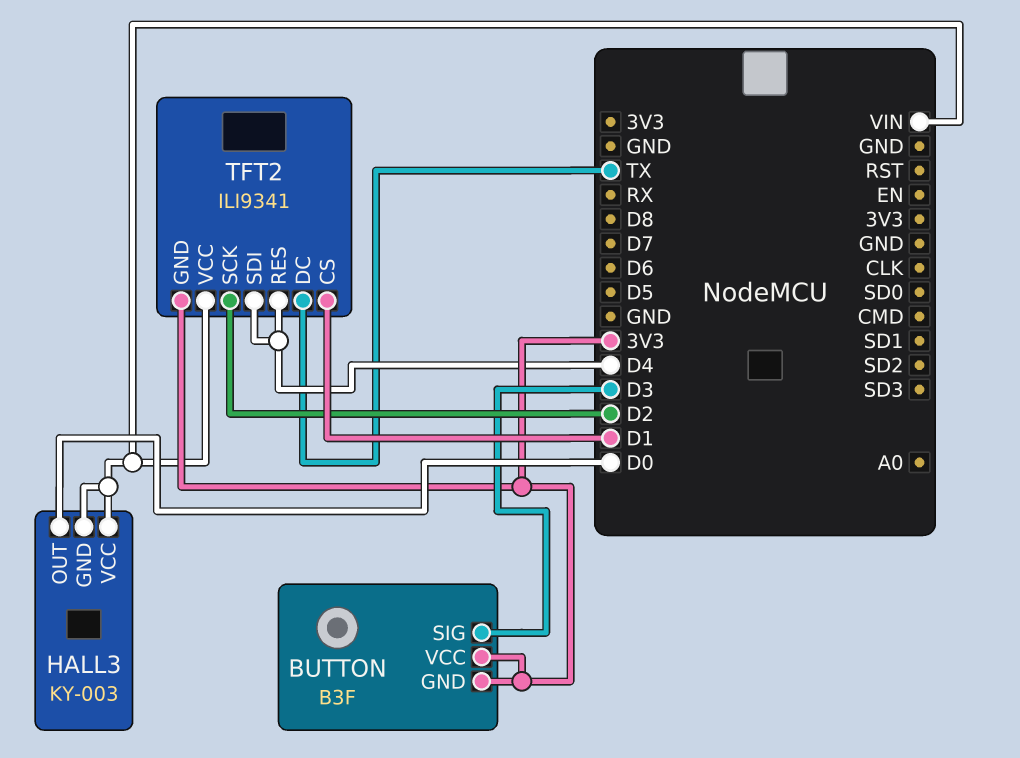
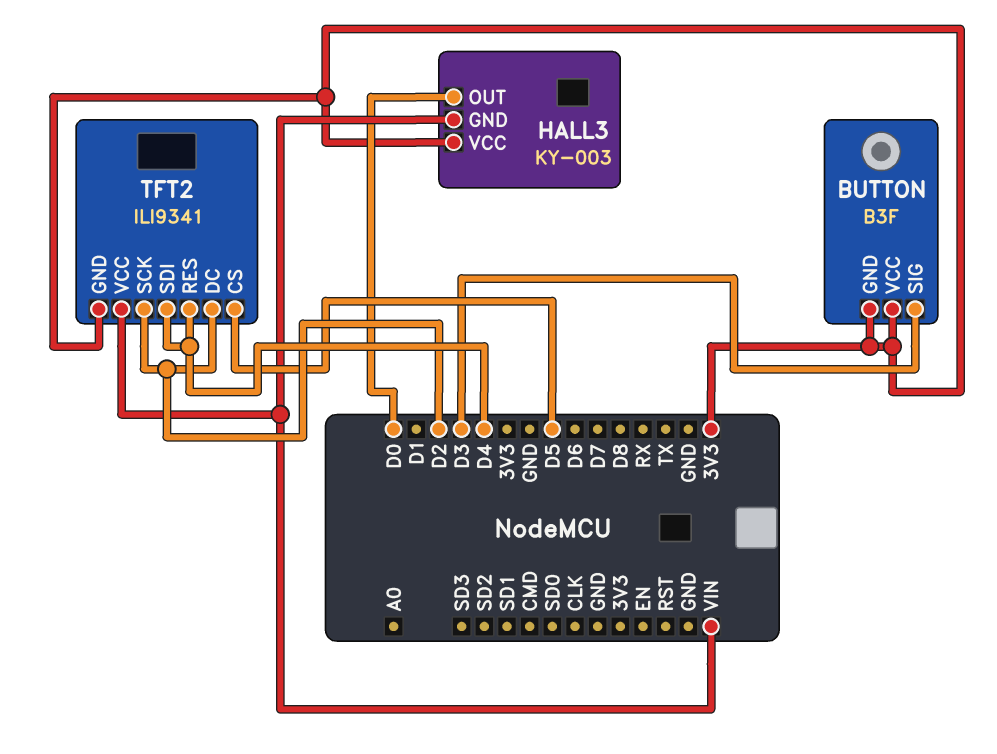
HALL3 pin VCC: VIN -> 3V3
TFT2 pin CS: D1 -> D5
TFT2 pin DC: TX -> D2

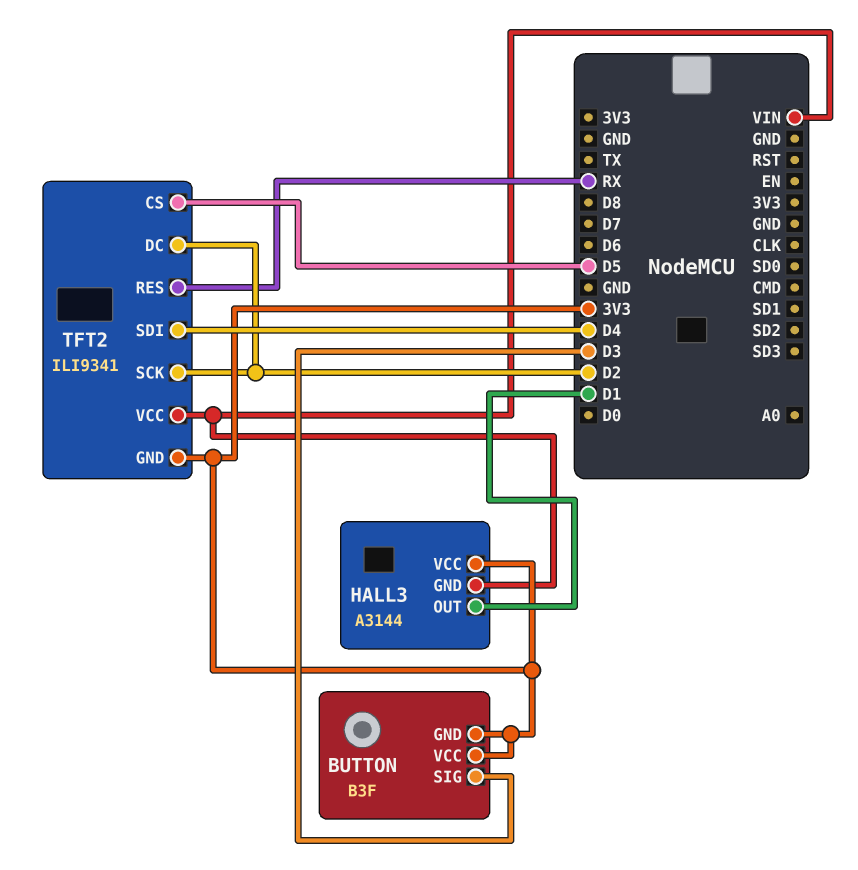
HALL3: KY-003 -> A3144
HALL3 pin OUT: D0 -> D1
TFT2 pin RES: D4 -> RX

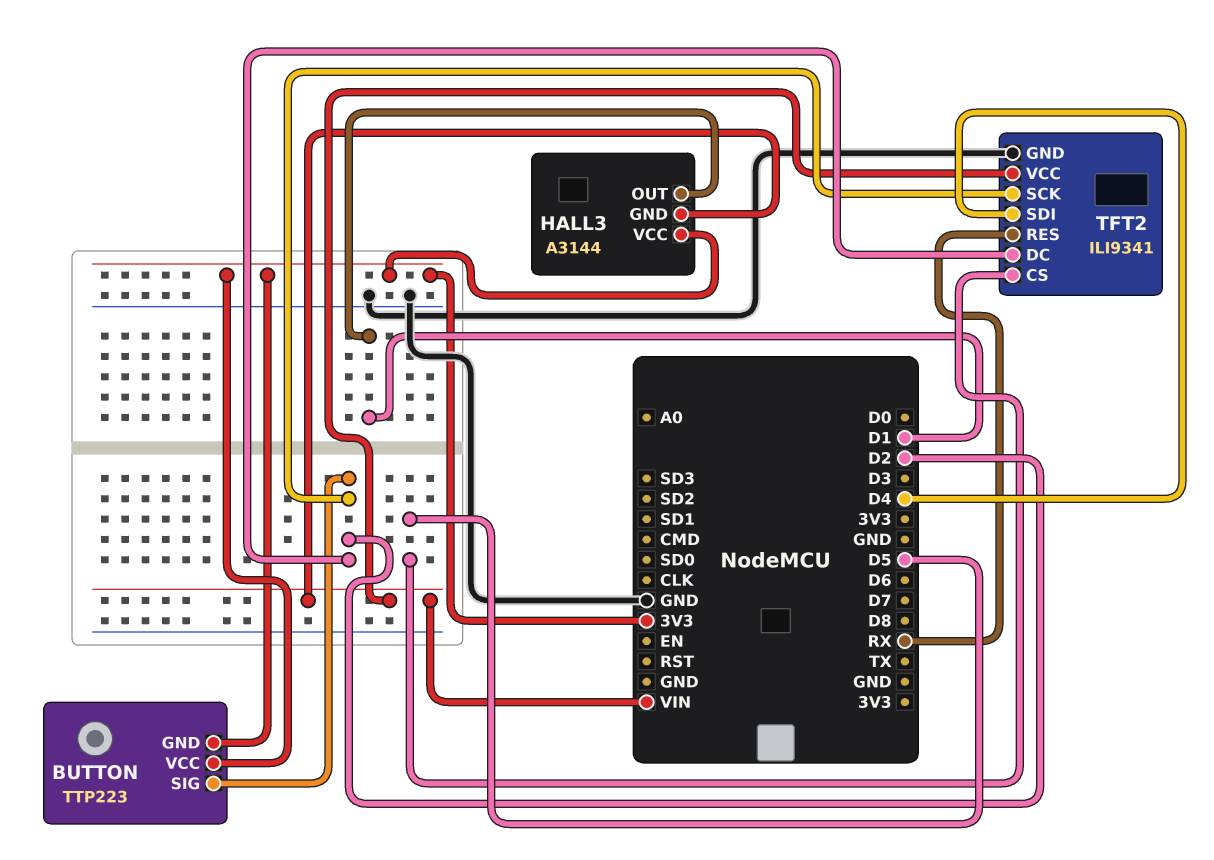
BUTTON: B3F -> TTP223
BUTTON pin SIG: D3 -> D2
TFT2 pin GND: 3V3 -> GND

